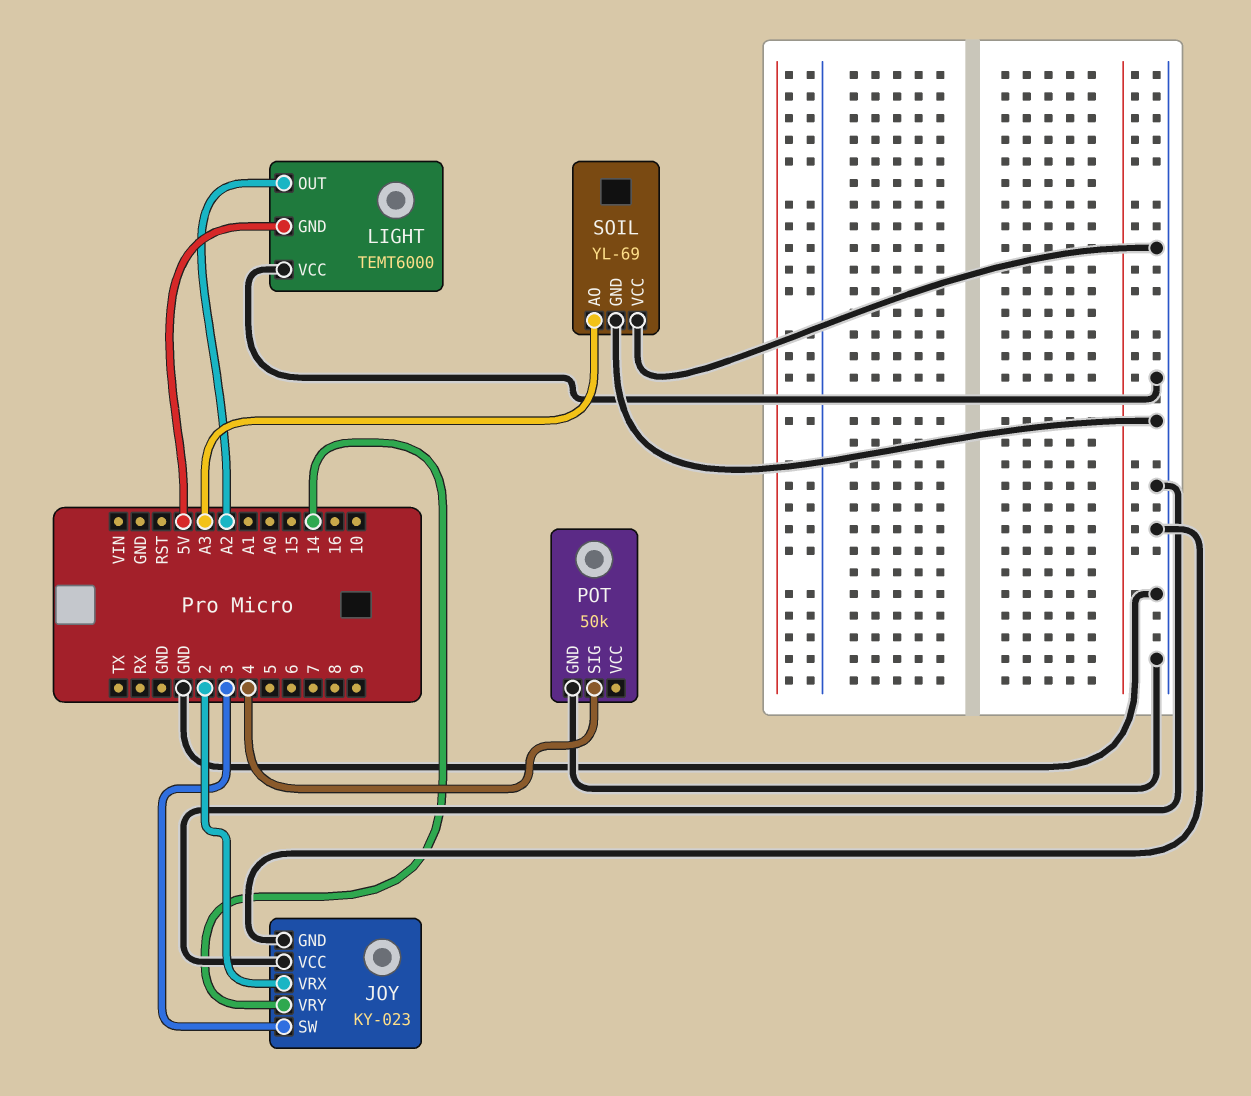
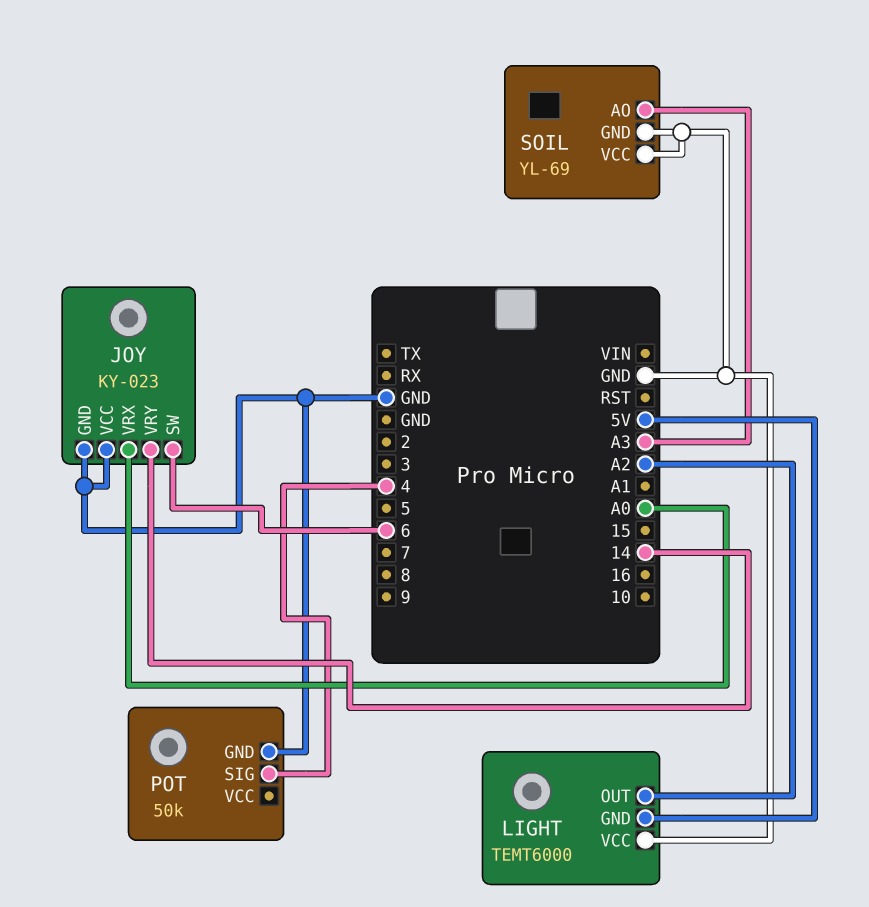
JOY pin SW: 3 -> 6
JOY pin VRX: 2 -> A0

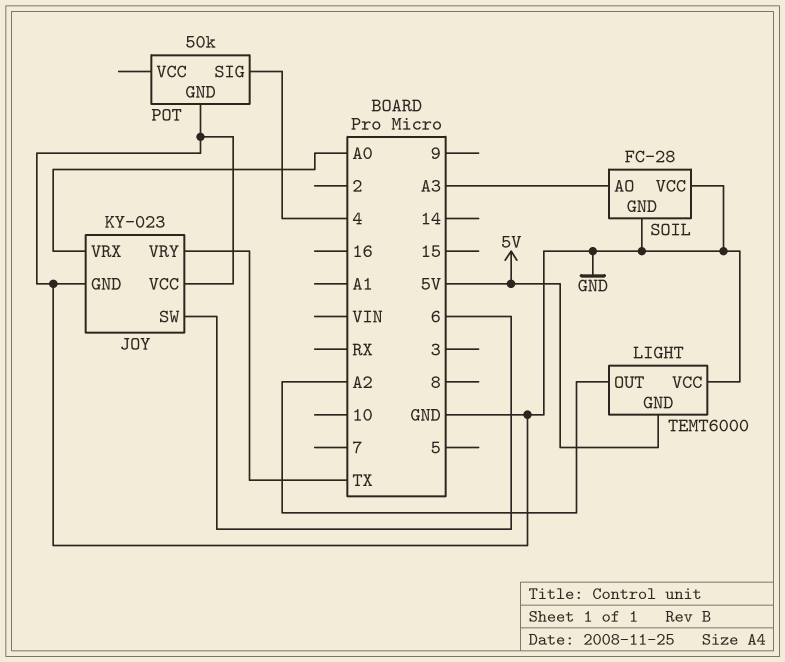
JOY pin VRY: 14 -> TX
SOIL: YL-69 -> FC-28

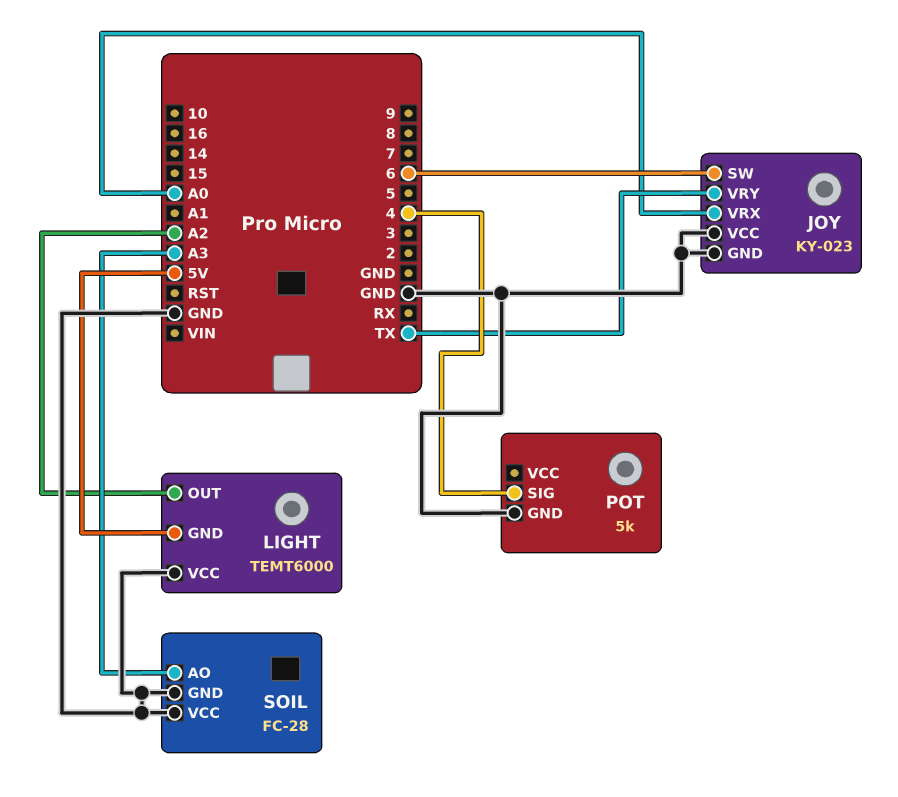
POT: 50k -> 5k

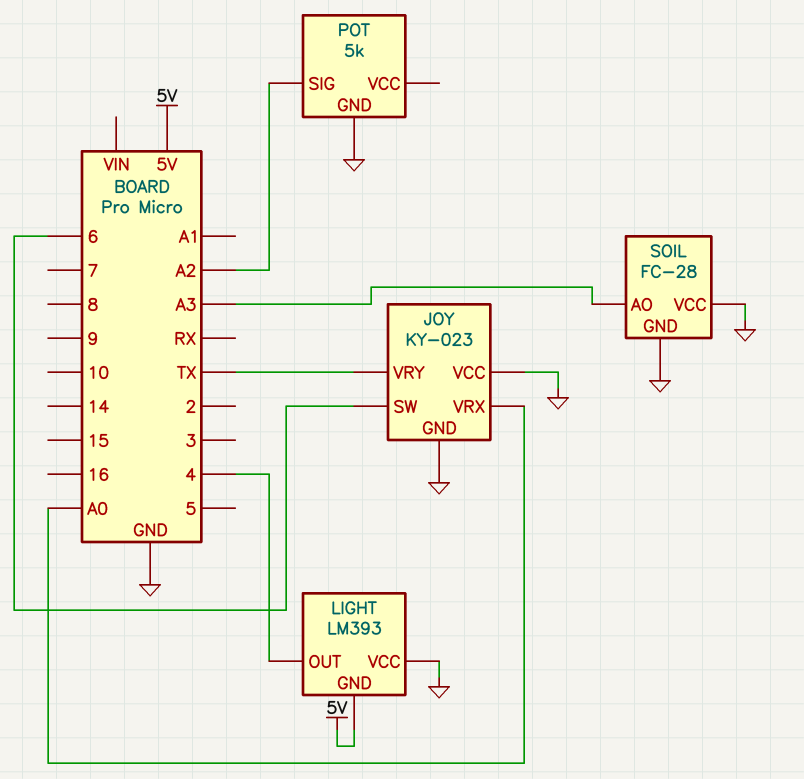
LIGHT: TEMT6000 -> LM393
LIGHT pin OUT: A2 -> 4
POT pin SIG: 4 -> A2

